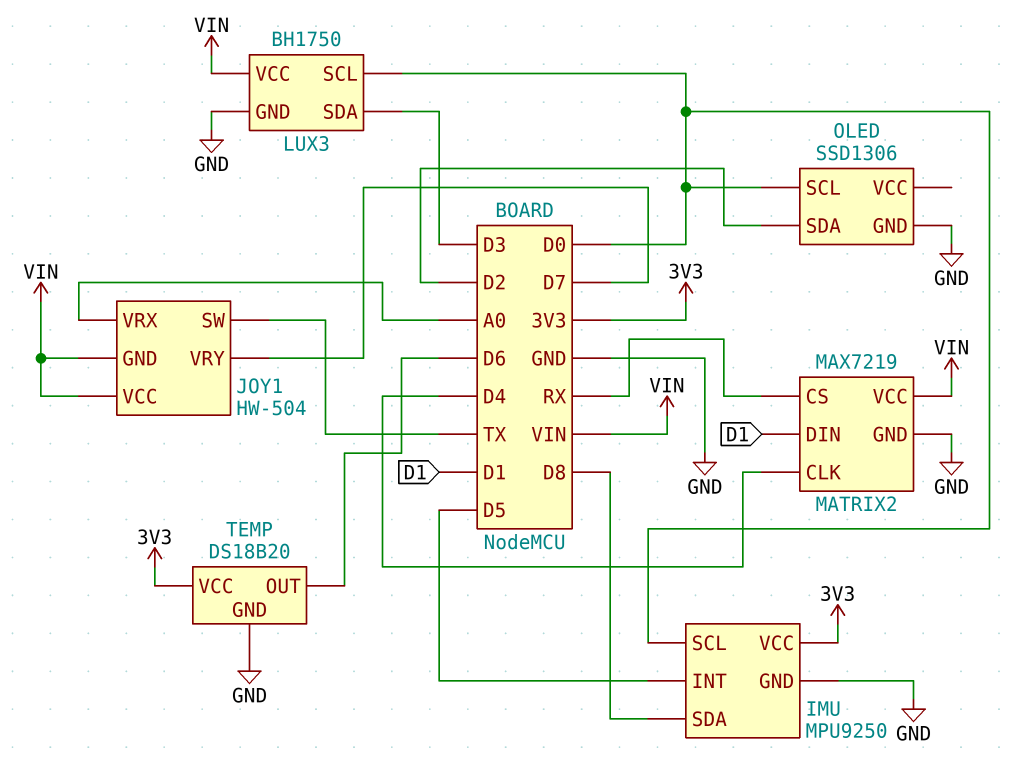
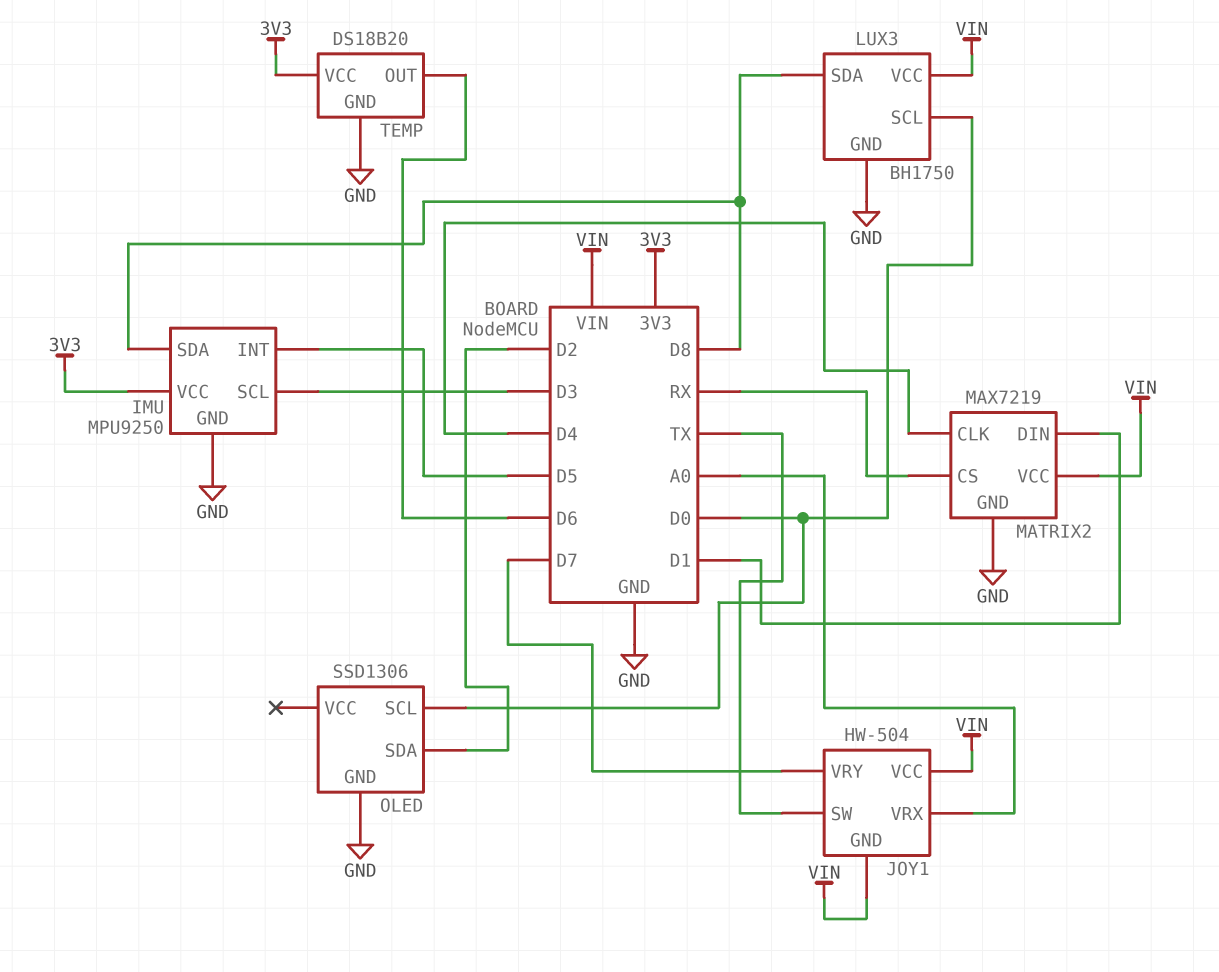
IMU pin SCL: D0 -> D3
LUX3 pin SDA: D3 -> D8

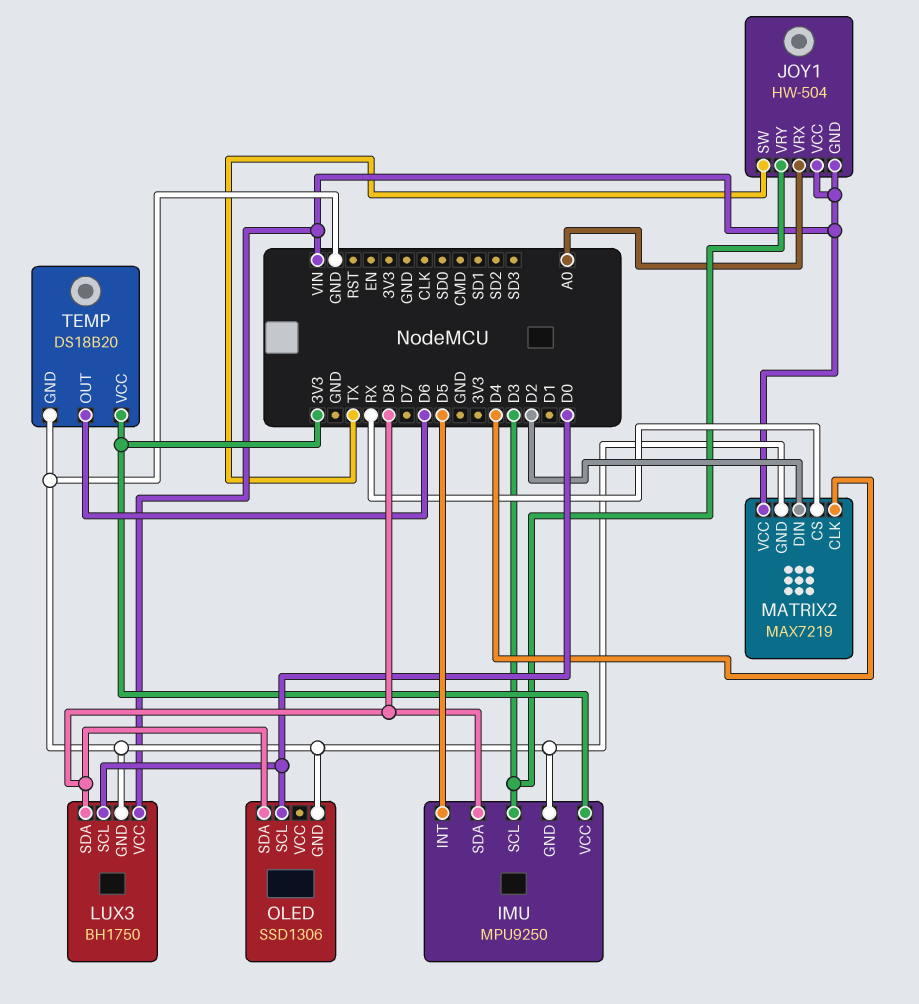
JOY1 pin VRY: D7 -> D3
MATRIX2 pin DIN: D1 -> D2
OLED pin SDA: D2 -> D8

